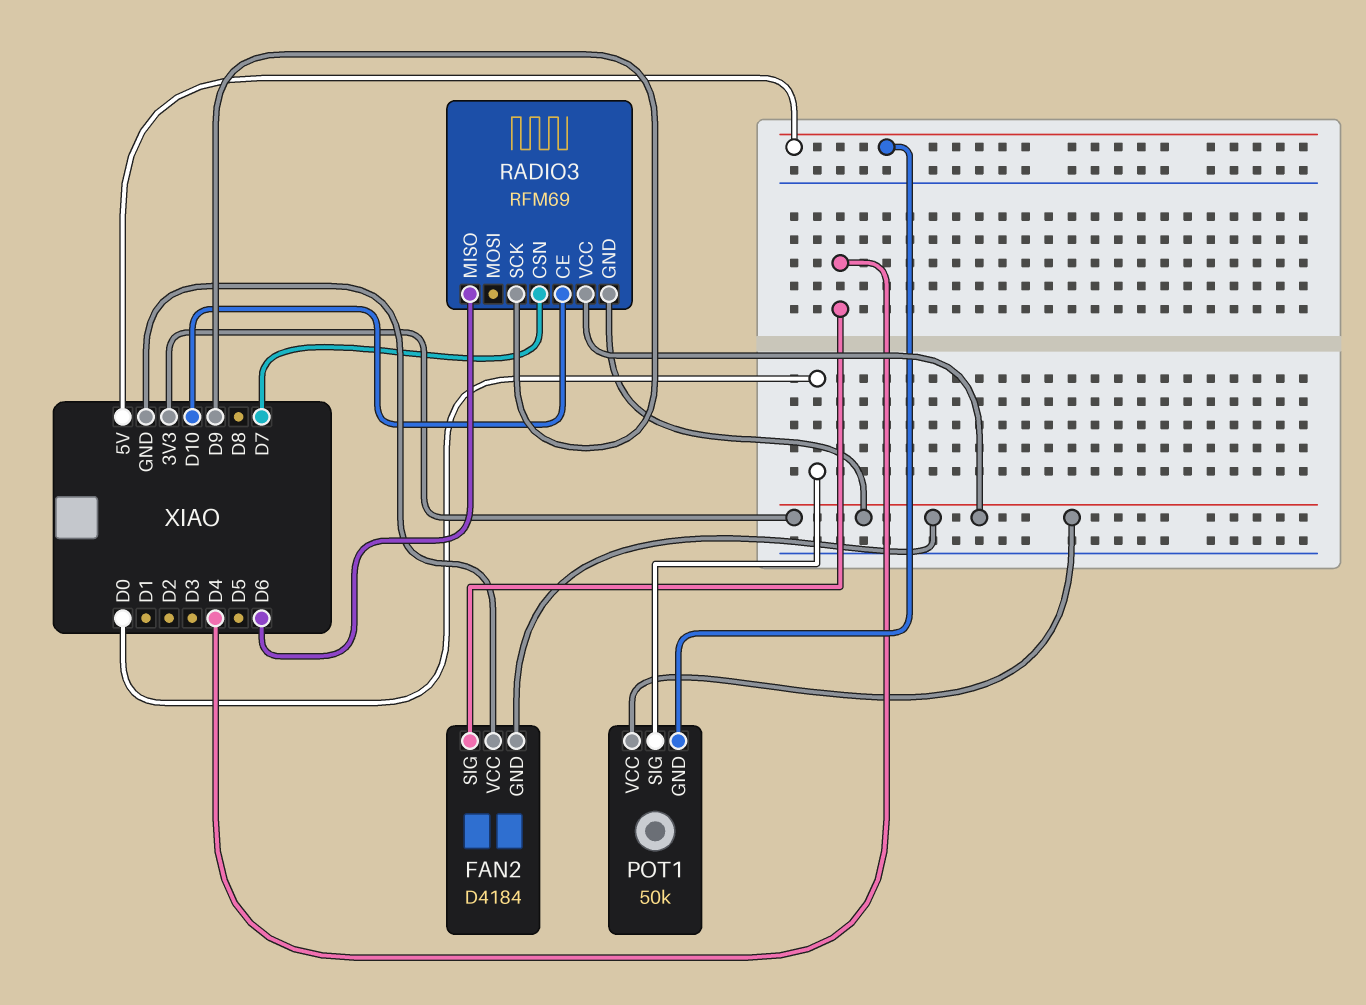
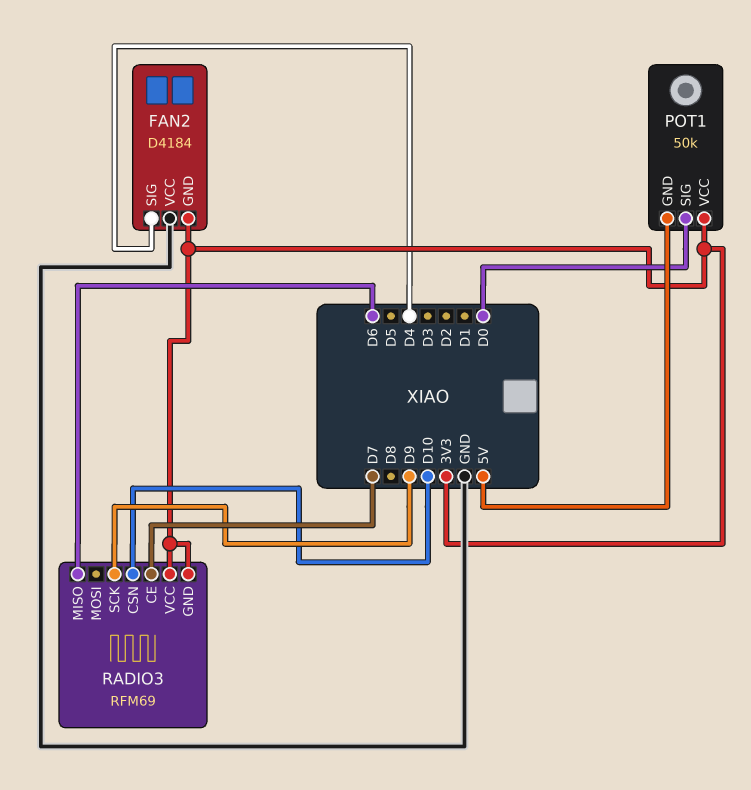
RADIO3 pin CE: D10 -> D7
RADIO3 pin CSN: D7 -> D10

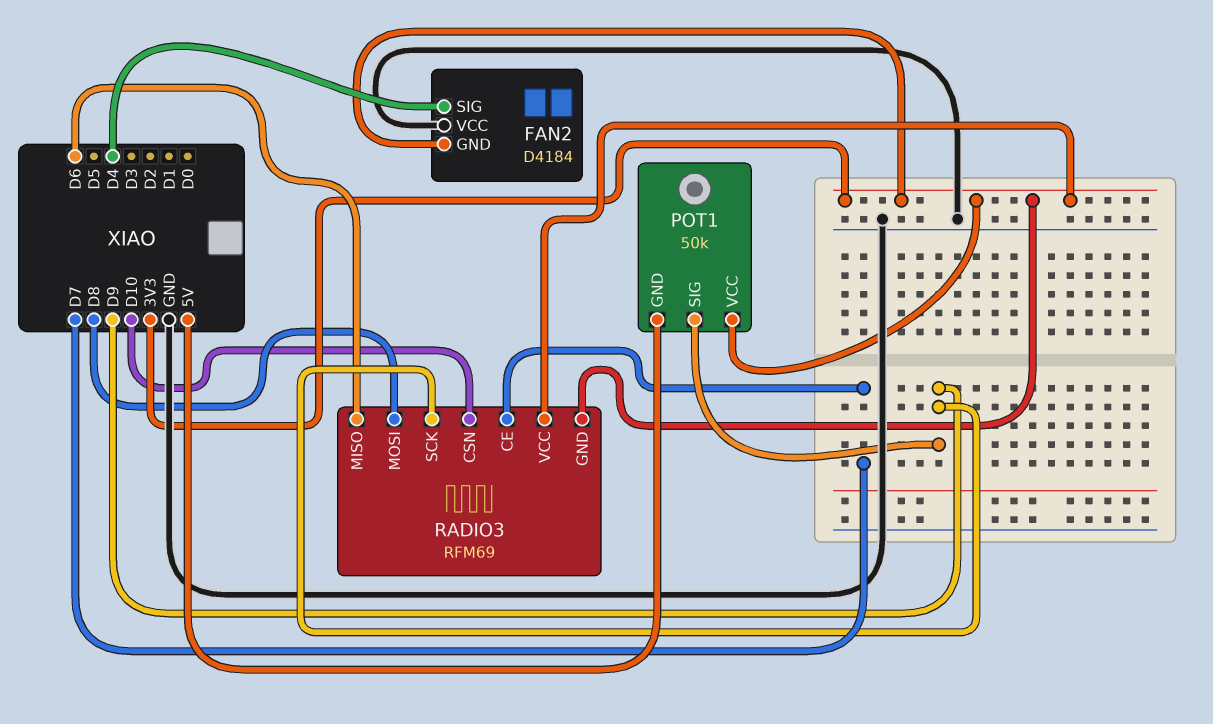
POT1 pin SIG: D0 -> D9
RADIO3 pin MOSI: none -> D8

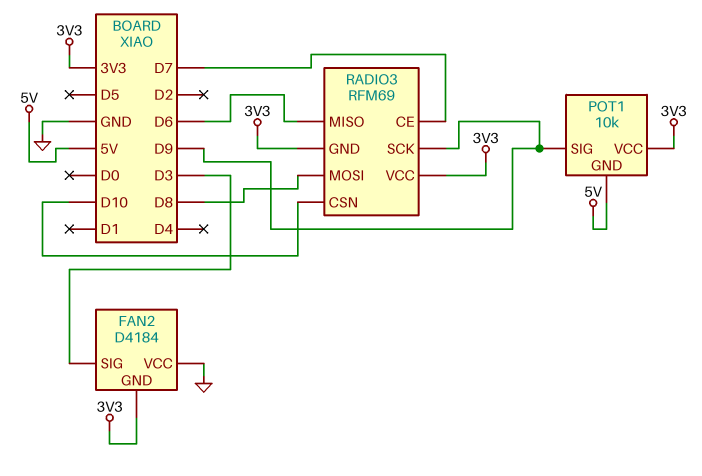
FAN2 pin SIG: D4 -> D3
POT1: 50k -> 10k

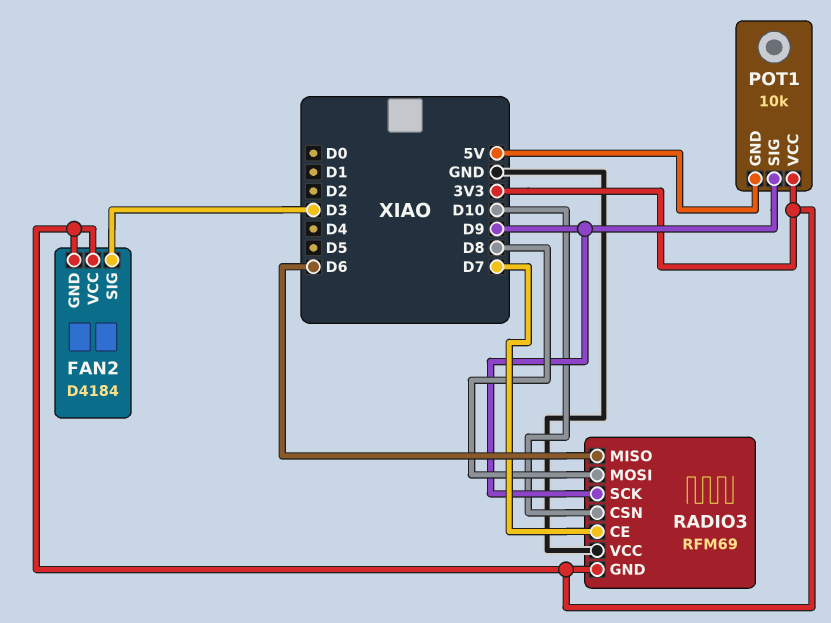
FAN2 pin VCC: GND -> 3V3
RADIO3 pin VCC: 3V3 -> GND

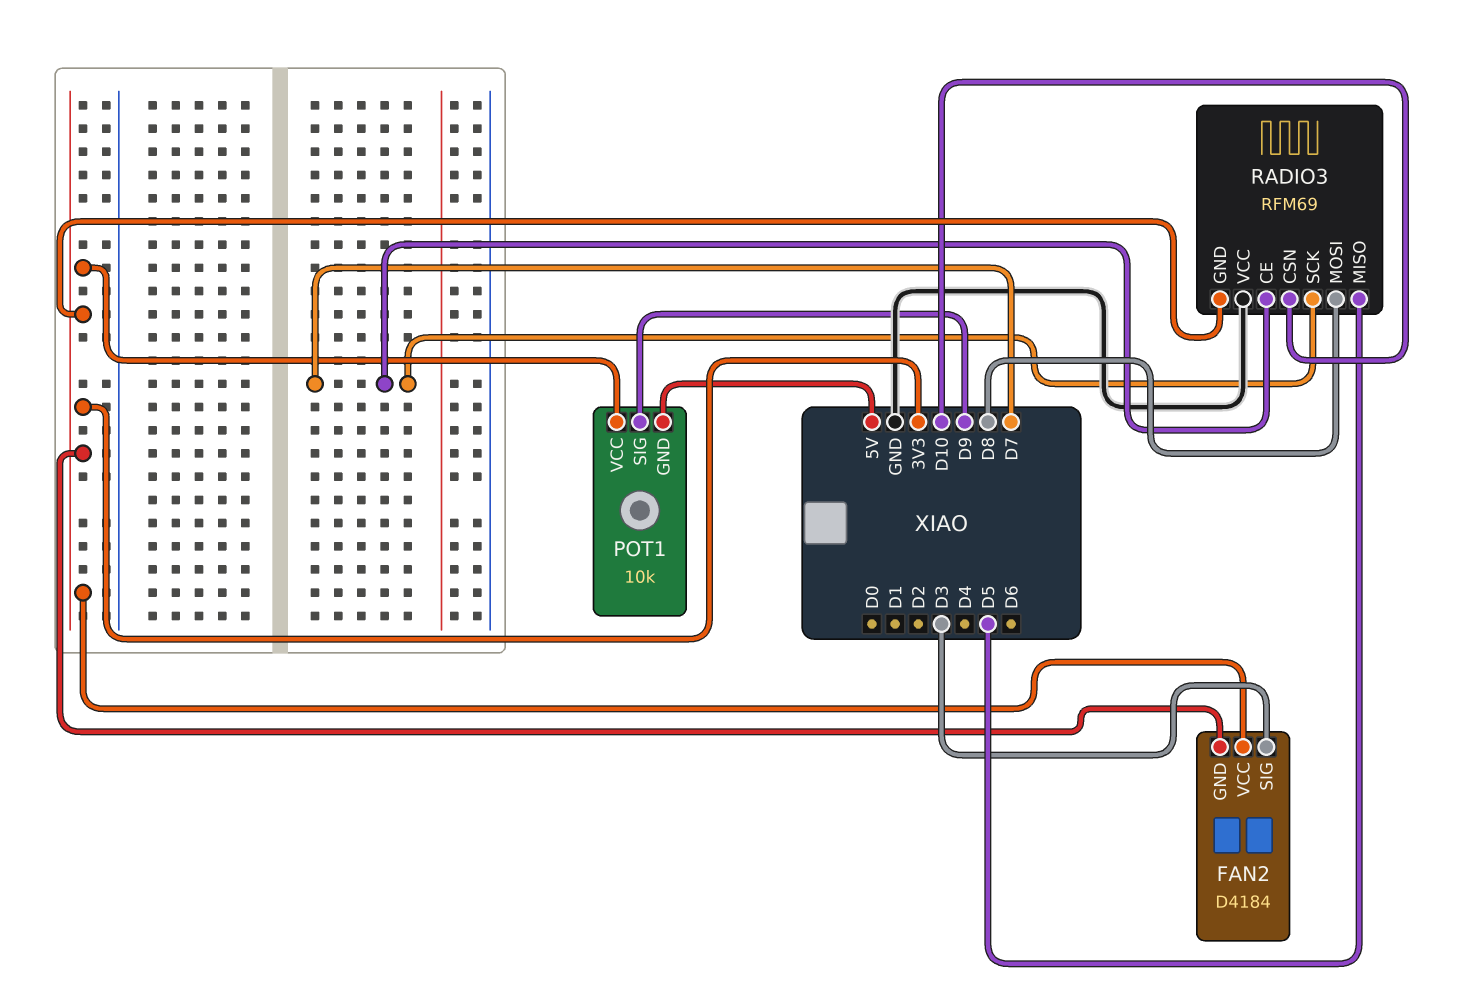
RADIO3 pin MISO: D6 -> D5
RADIO3 pin SCK: D9 -> D7

